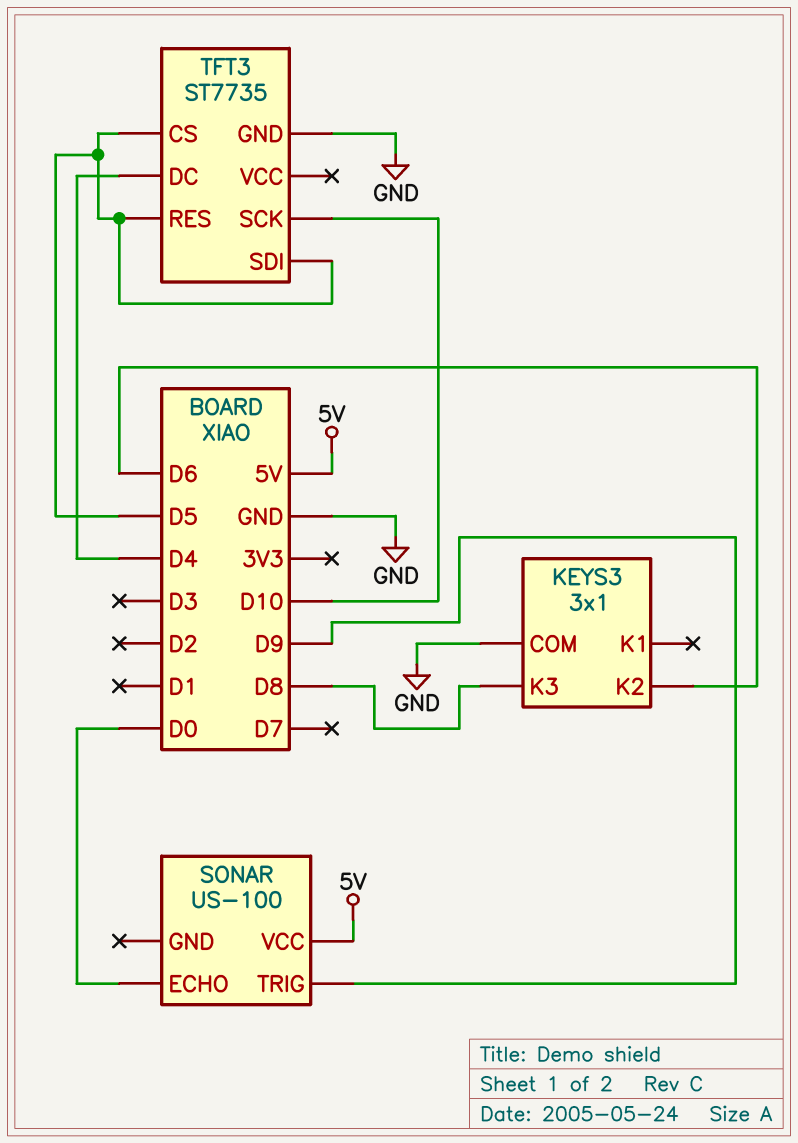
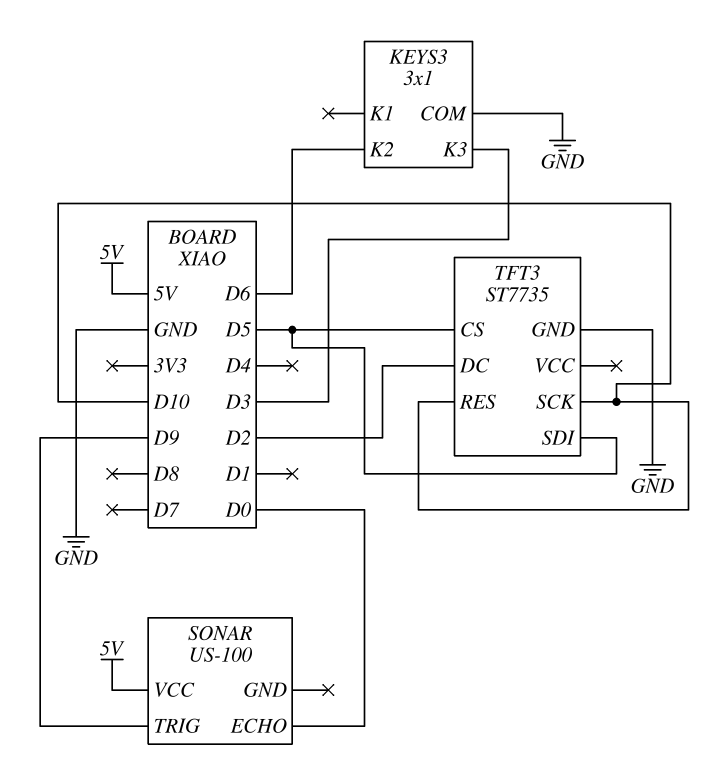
KEYS3 pin K3: D8 -> D3
TFT3 pin DC: D4 -> D2
TFT3 pin RES: D5 -> D10

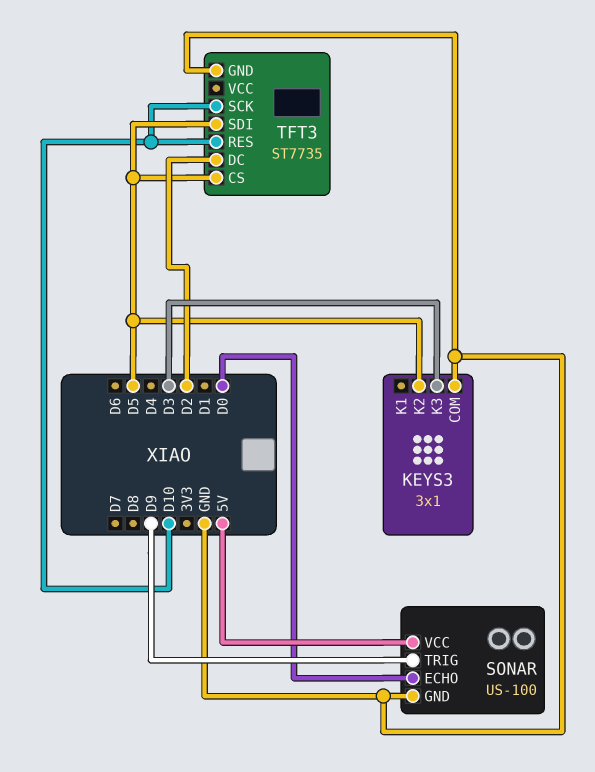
KEYS3 pin K2: D6 -> D5
SONAR pin GND: none -> GND

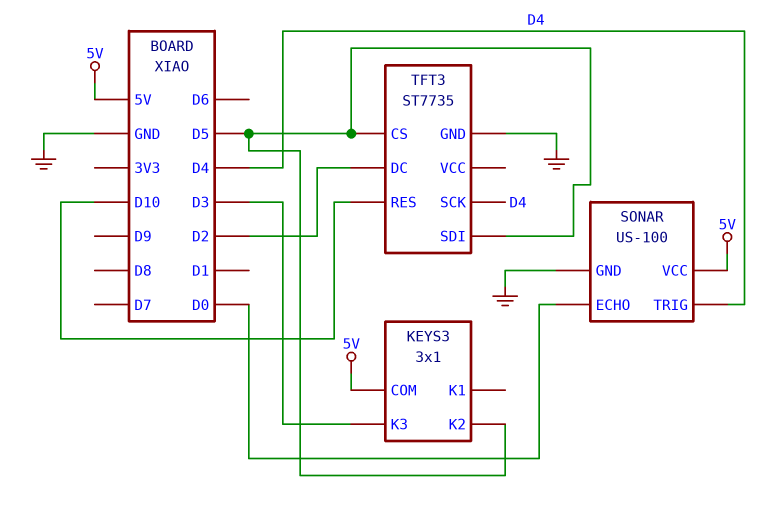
KEYS3 pin COM: GND -> 5V
SONAR pin TRIG: D9 -> D4
TFT3 pin SCK: D10 -> D4

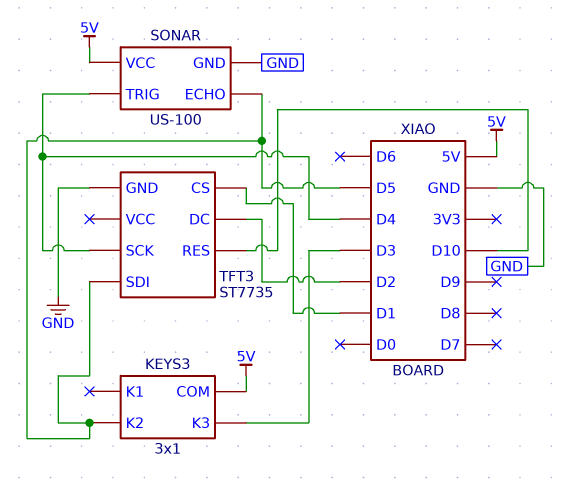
SONAR pin ECHO: D0 -> D5
TFT3 pin CS: D5 -> D1

